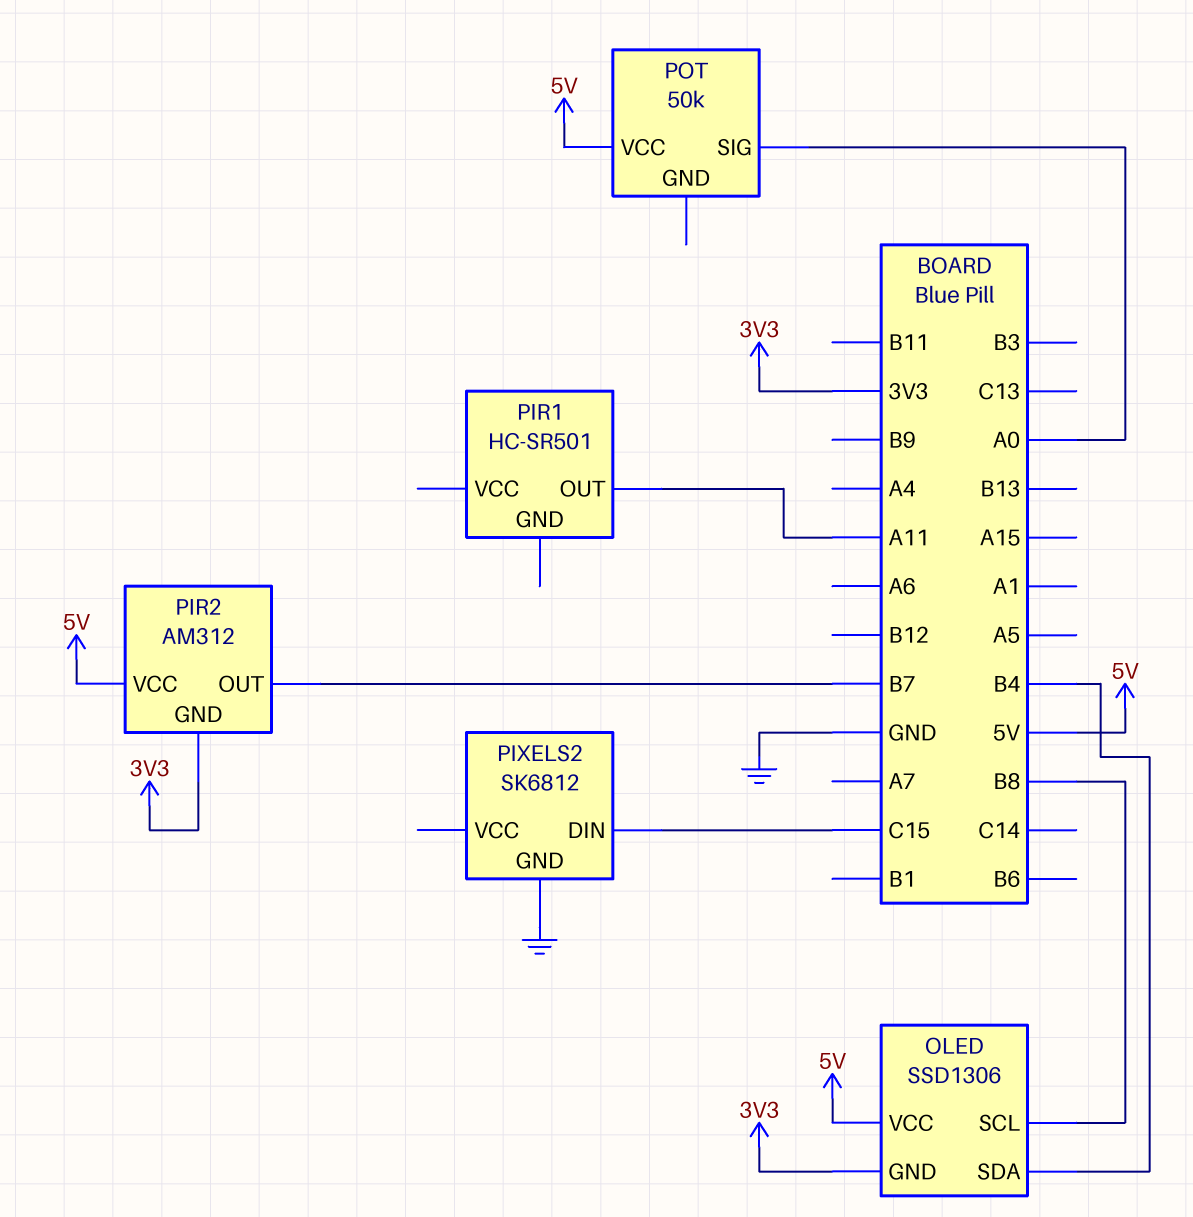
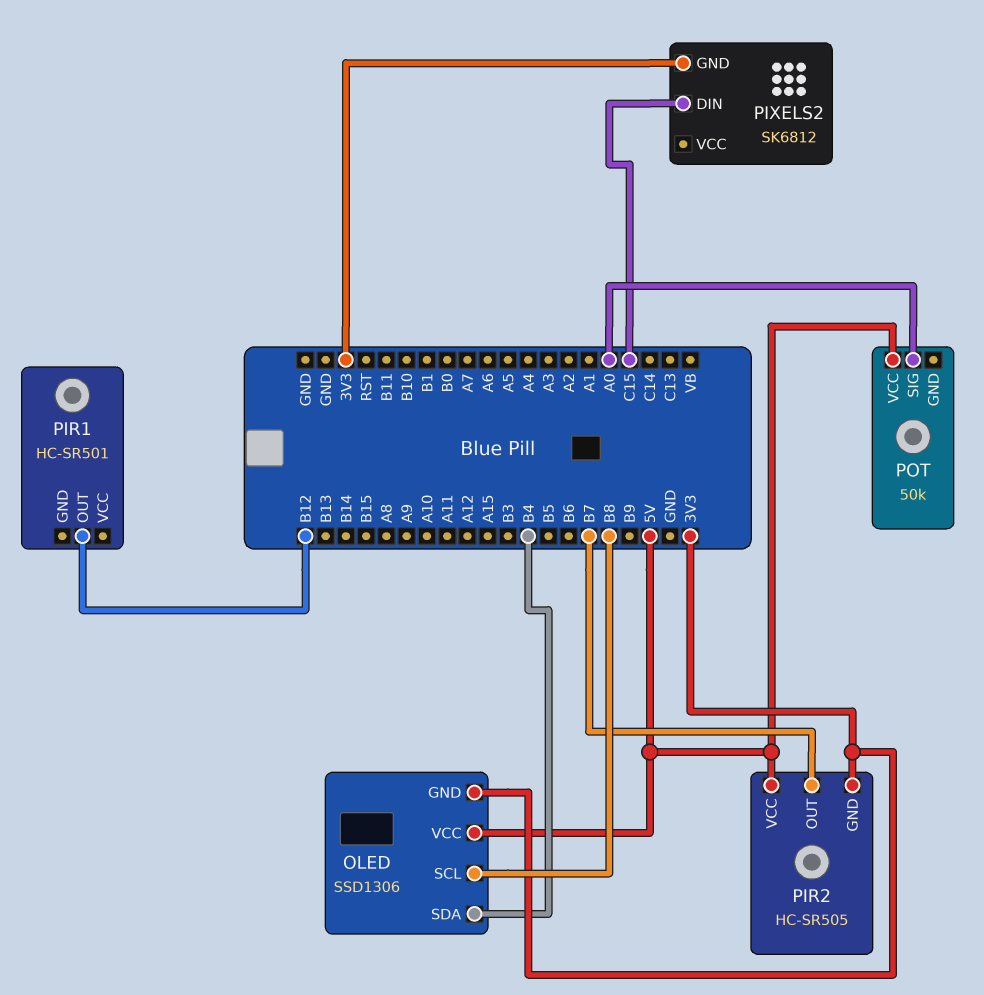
PIR1 pin OUT: A11 -> B12
PIR2: AM312 -> HC-SR505
PIXELS2 pin GND: GND -> 3V3

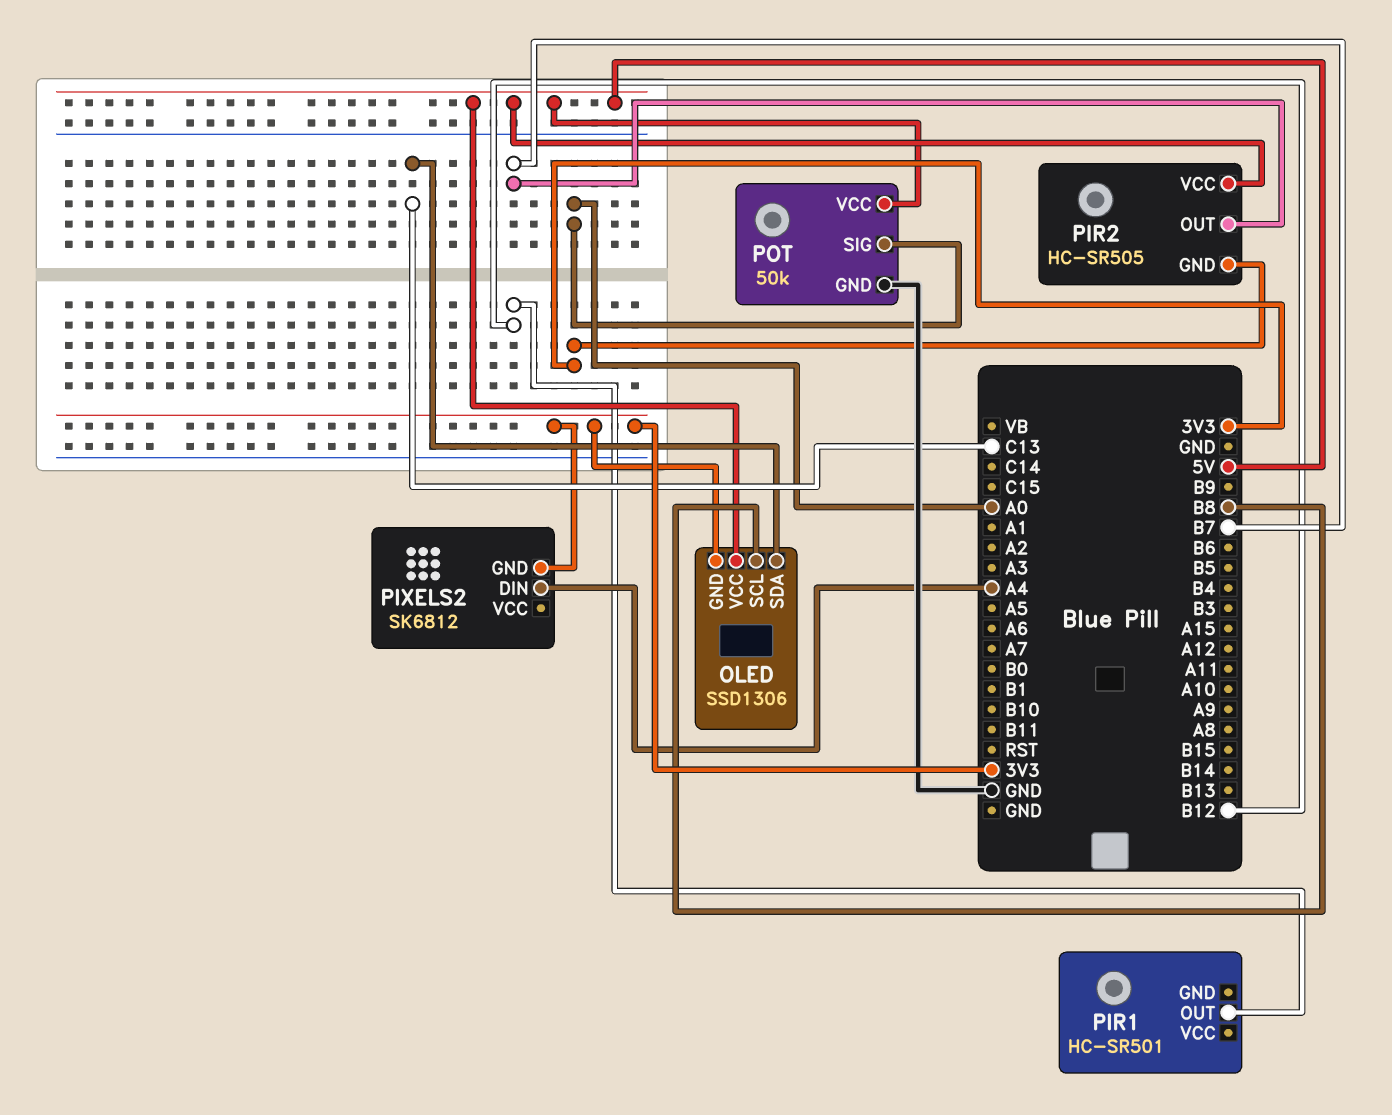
OLED pin SDA: B4 -> C13
PIXELS2 pin DIN: C15 -> A4
POT pin GND: none -> GND

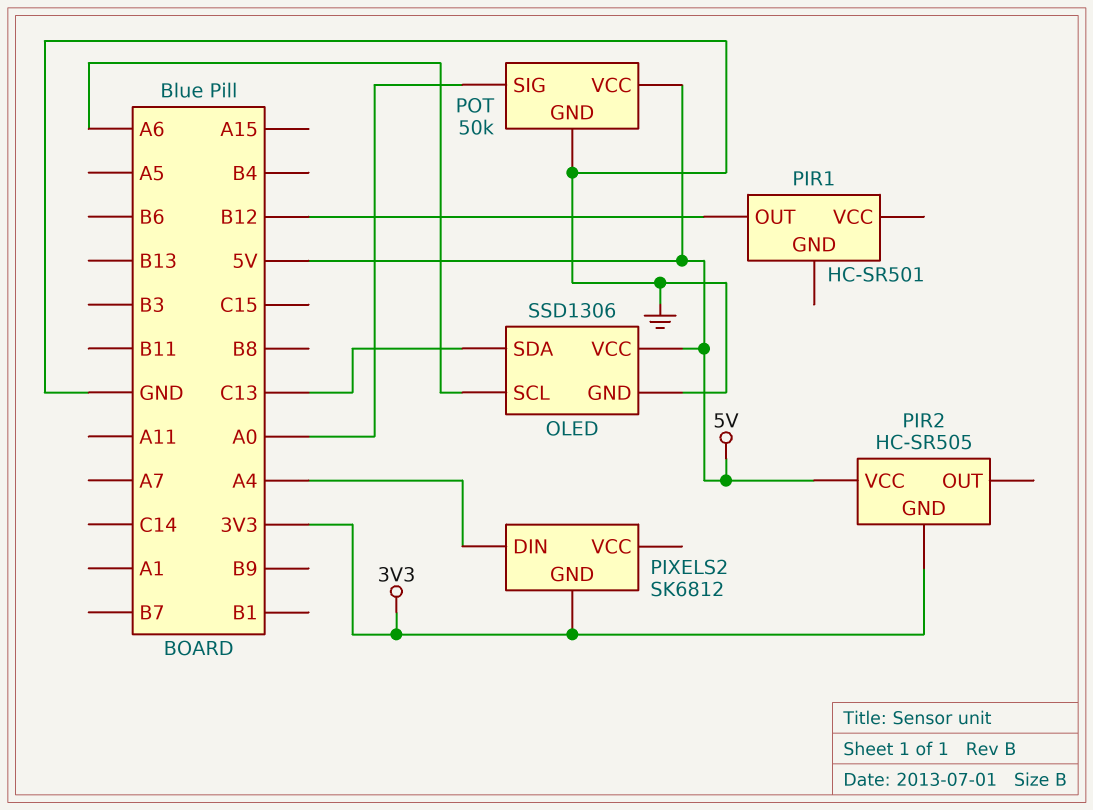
OLED pin GND: 3V3 -> GND
OLED pin SCL: B8 -> A6
PIR2 pin OUT: B7 -> none

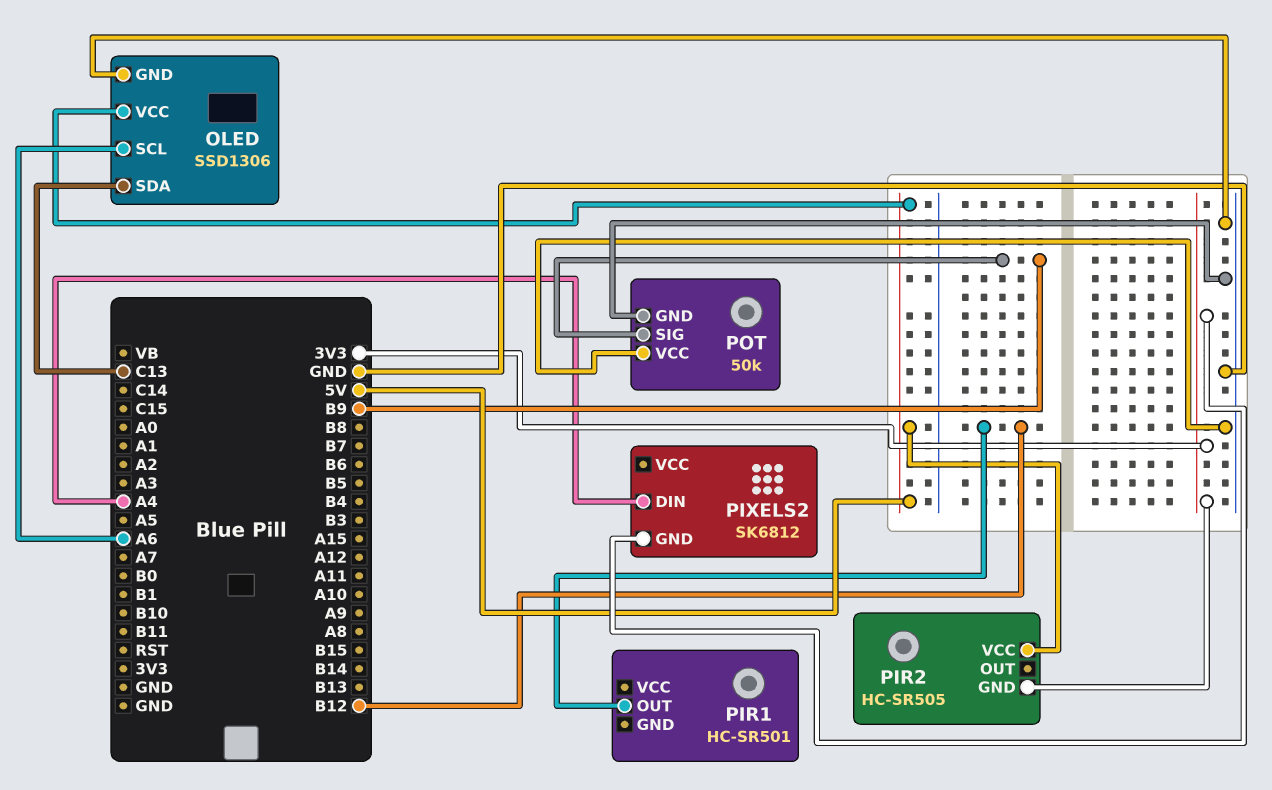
POT pin SIG: A0 -> B9
POT pin VCC: 5V -> GND

